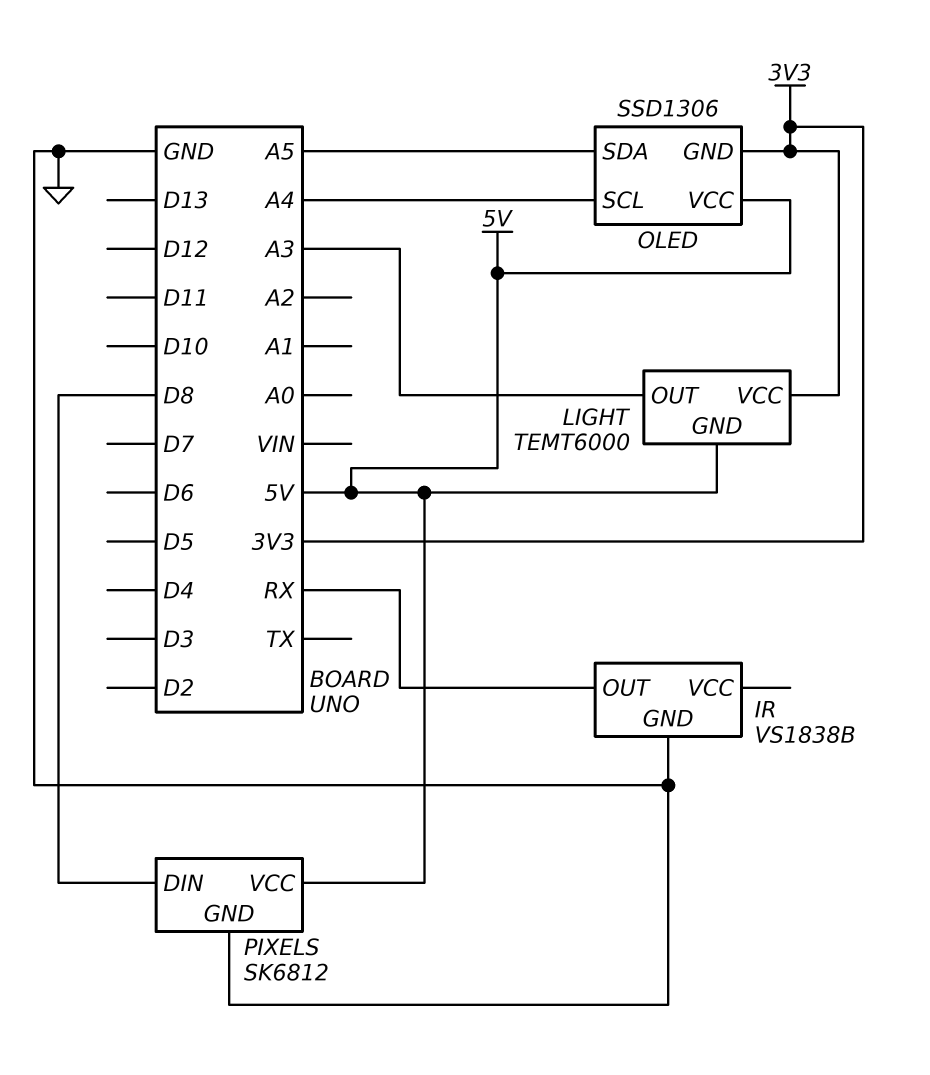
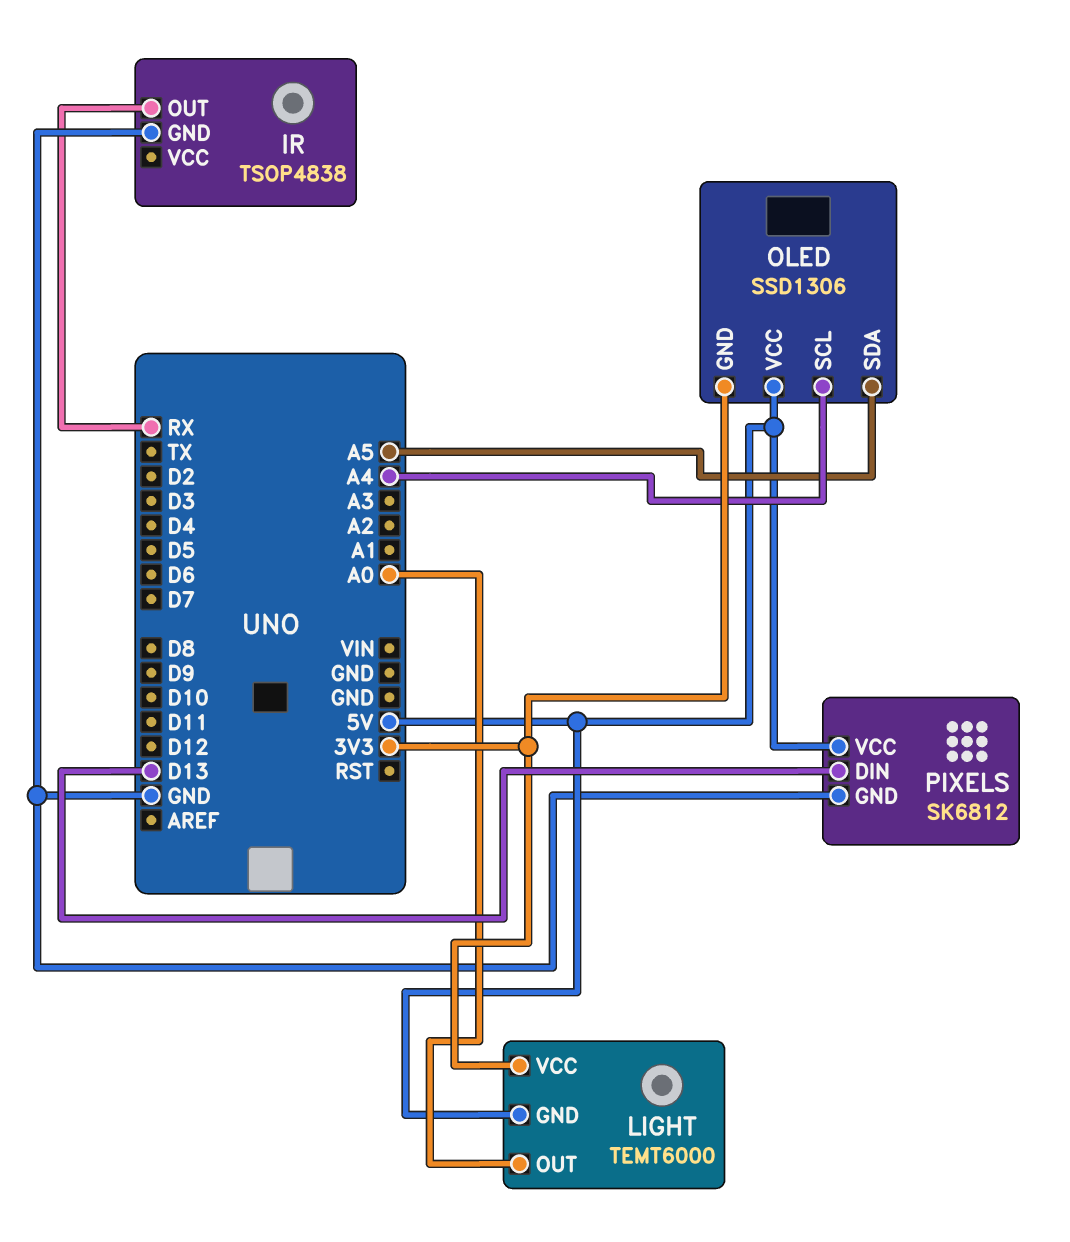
IR: VS1838B -> TSOP4838
LIGHT pin OUT: A3 -> A0
PIXELS pin DIN: D8 -> D13

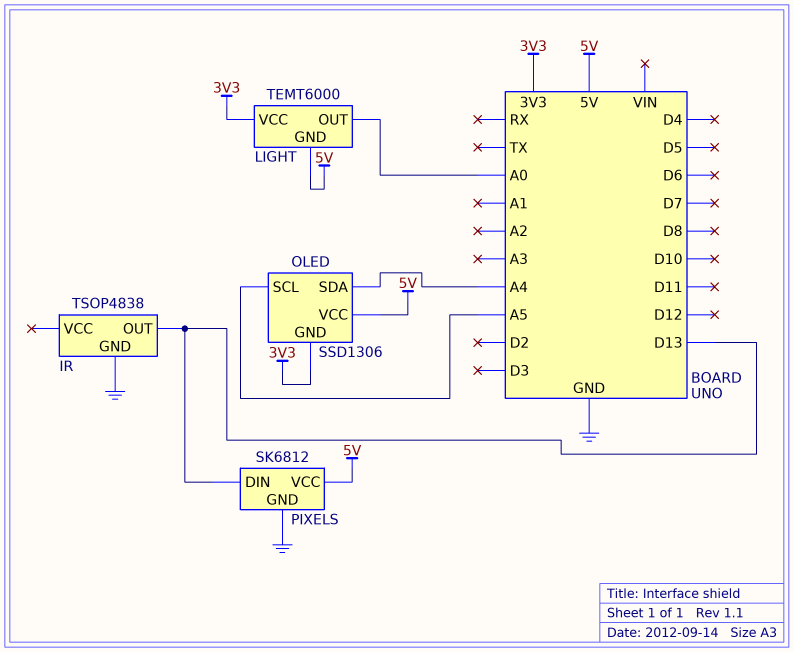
IR pin OUT: RX -> D13
OLED pin SCL: A4 -> A5
OLED pin SDA: A5 -> A4

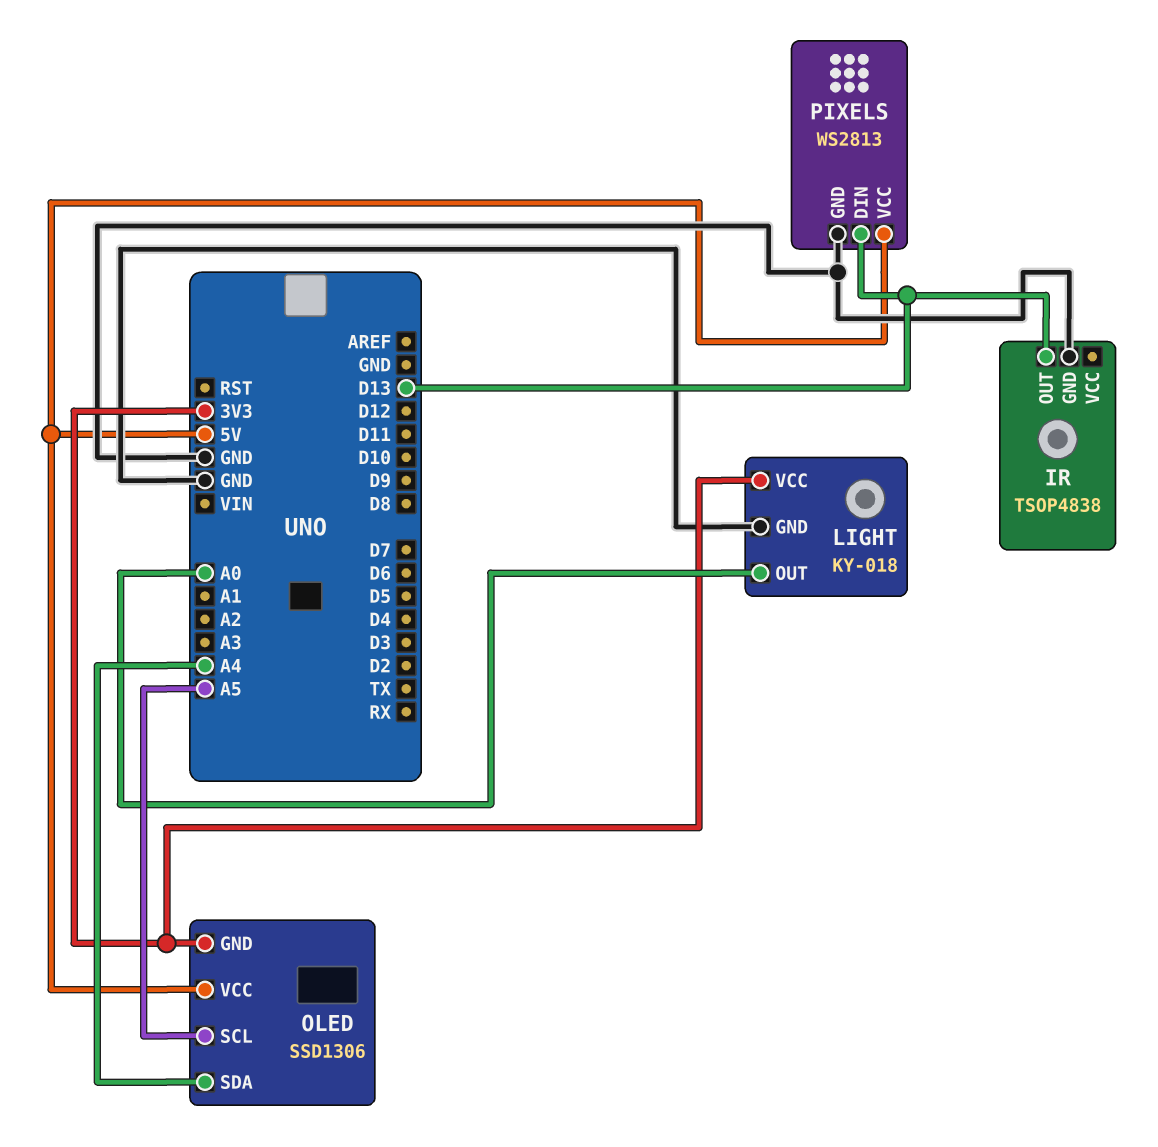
LIGHT: TEMT6000 -> KY-018
LIGHT pin GND: 5V -> GND
PIXELS: SK6812 -> WS2813

